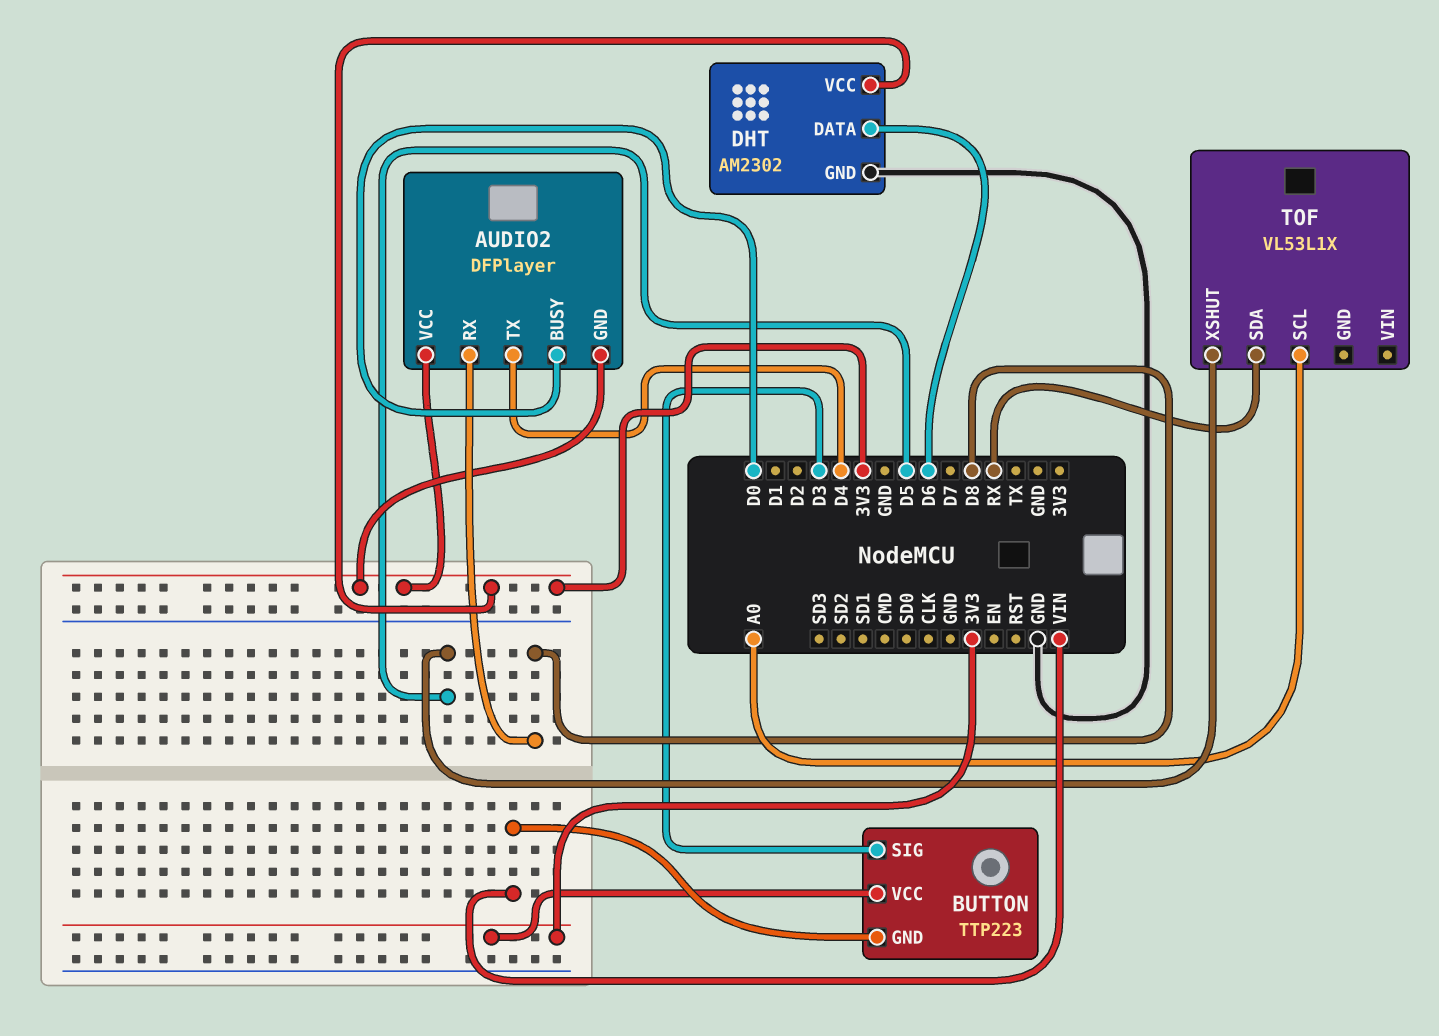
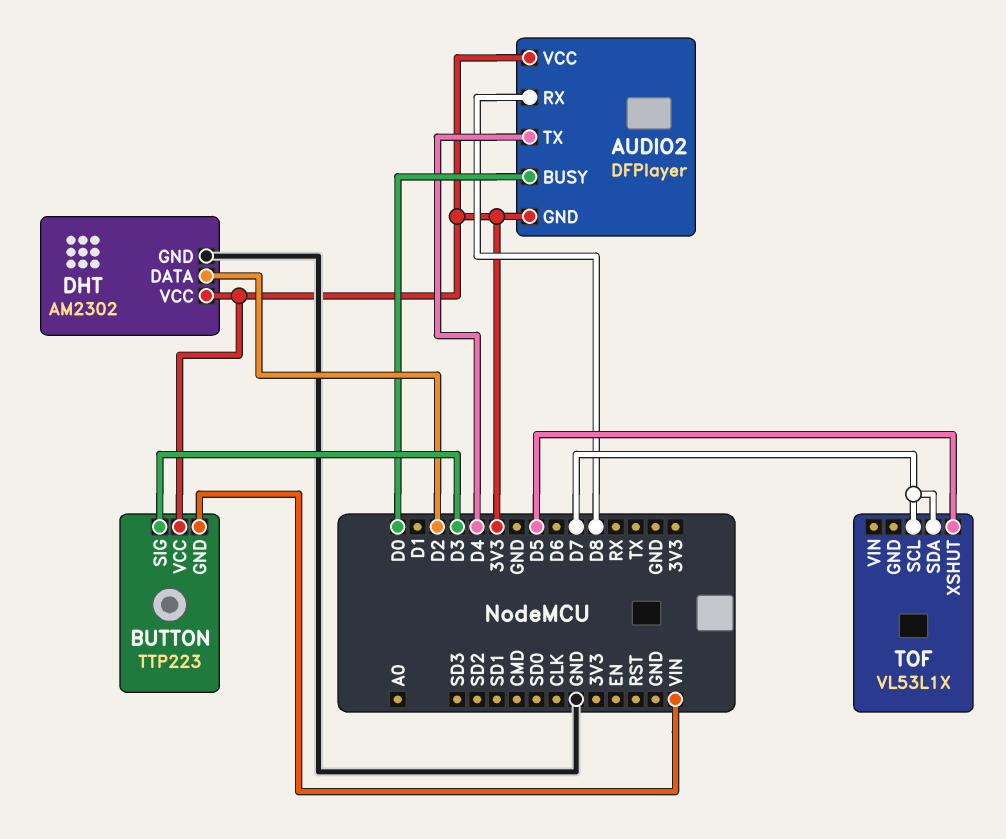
DHT pin DATA: D6 -> D2
TOF pin SCL: A0 -> D7
TOF pin SDA: RX -> D7

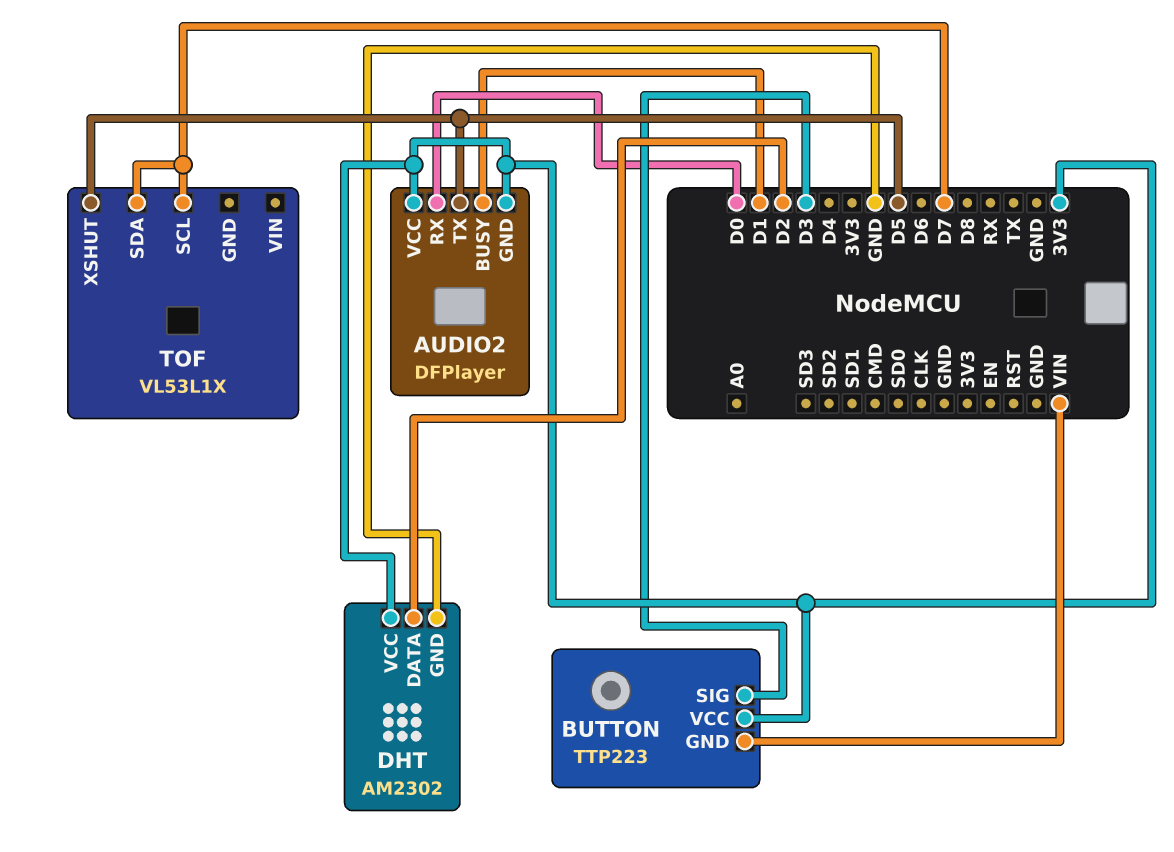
AUDIO2 pin BUSY: D0 -> D1
AUDIO2 pin RX: D8 -> D0
AUDIO2 pin TX: D4 -> D5

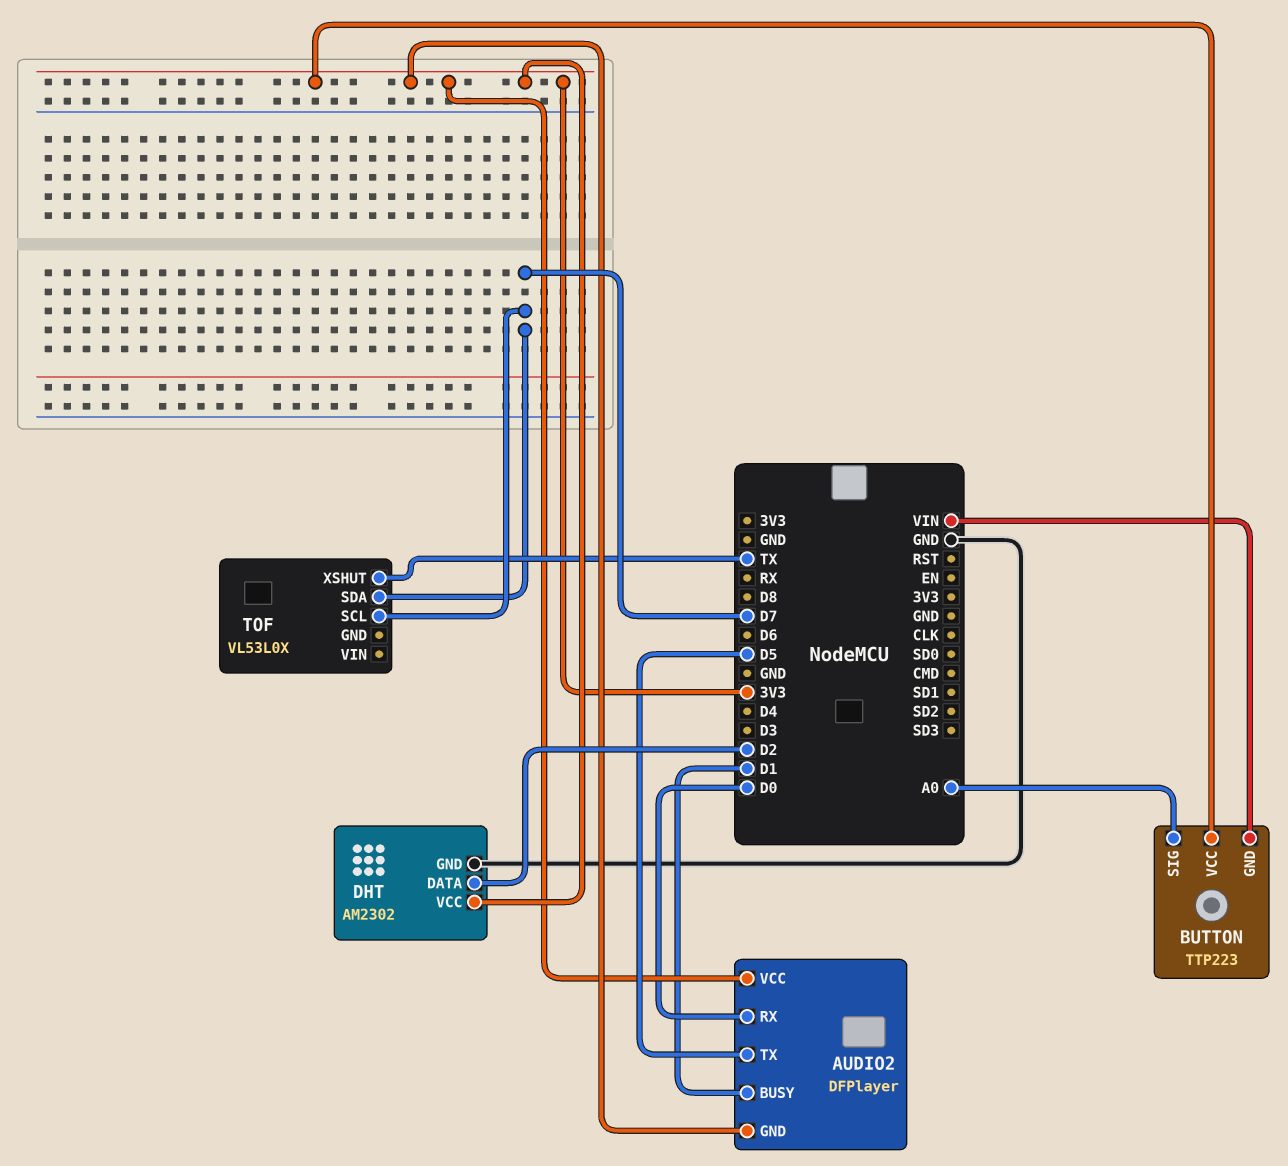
BUTTON pin SIG: D3 -> A0
TOF: VL53L1X -> VL53L0X
TOF pin XSHUT: D5 -> TX

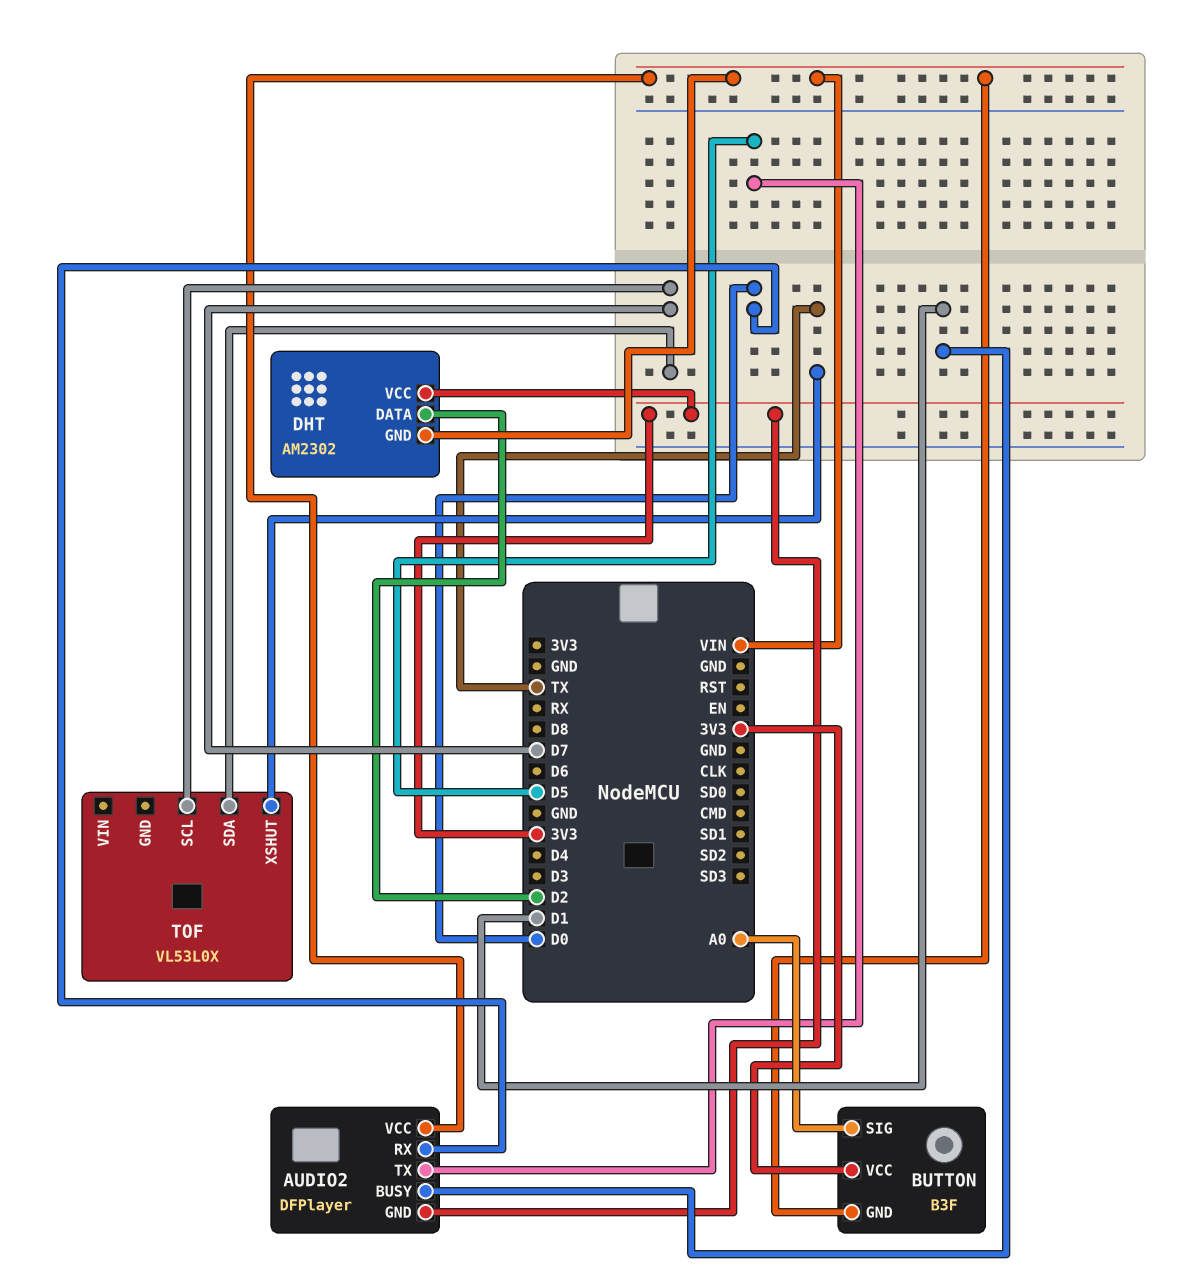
AUDIO2 pin VCC: 3V3 -> VIN
BUTTON: TTP223 -> B3F
DHT pin GND: GND -> VIN

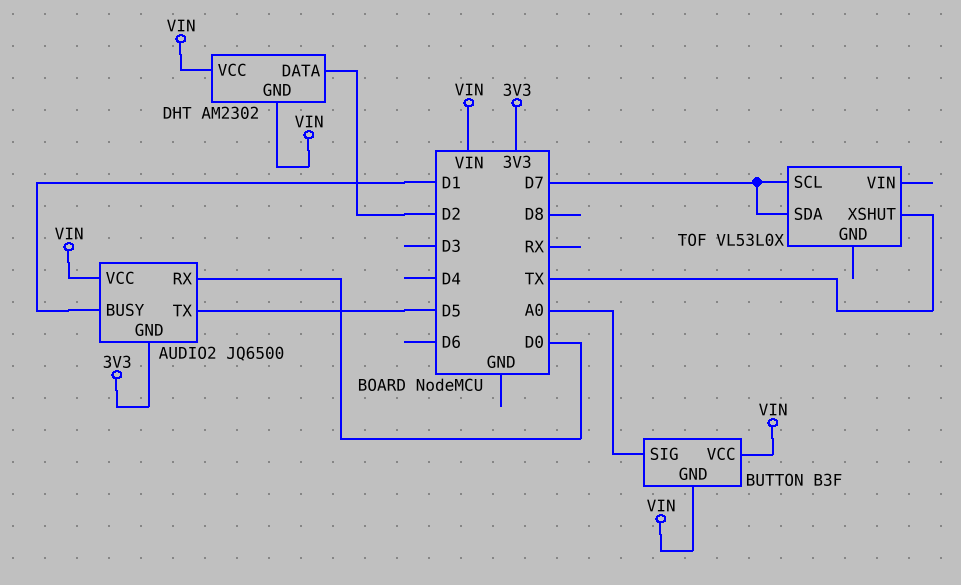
AUDIO2: DFPlayer -> JQ6500
BUTTON pin VCC: 3V3 -> VIN
DHT pin VCC: 3V3 -> VIN

